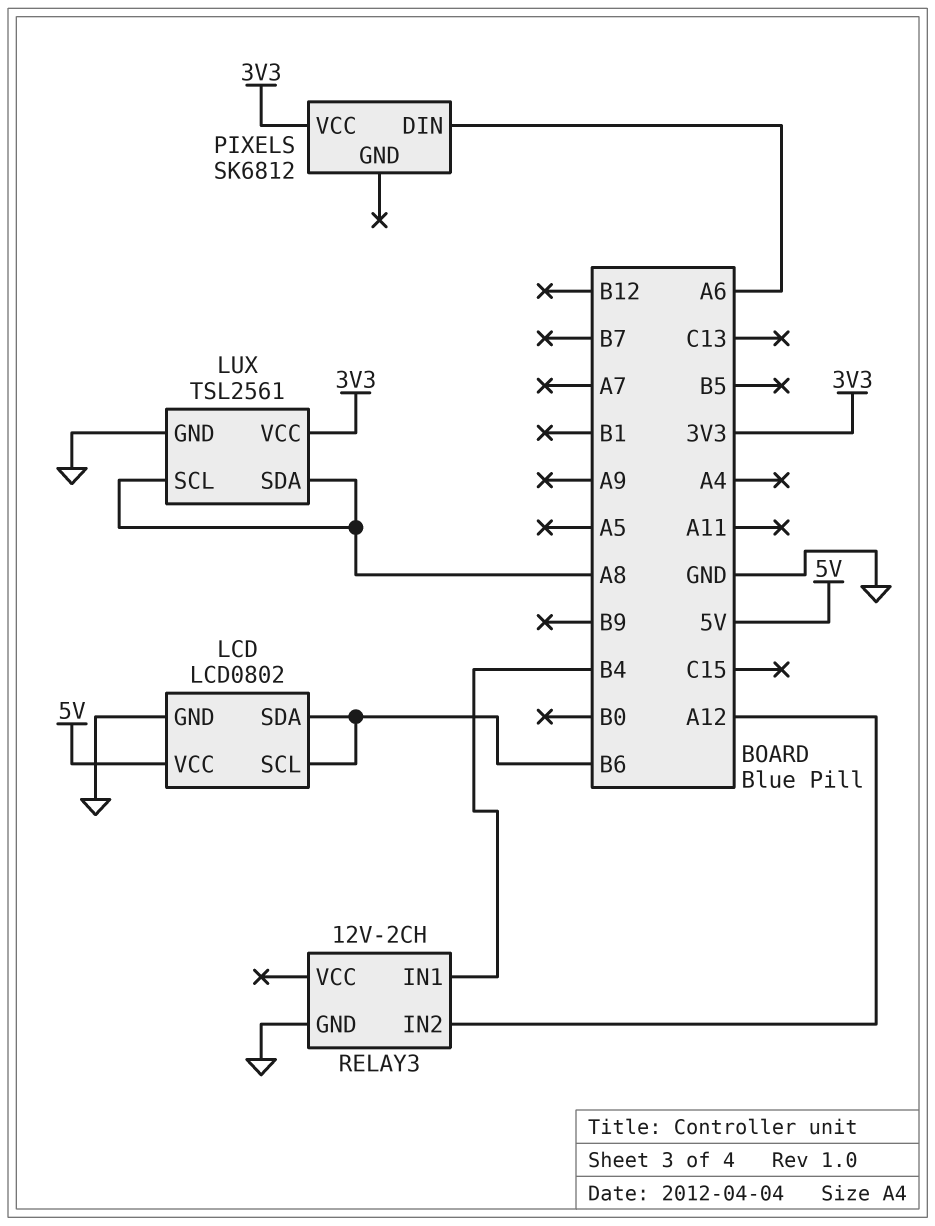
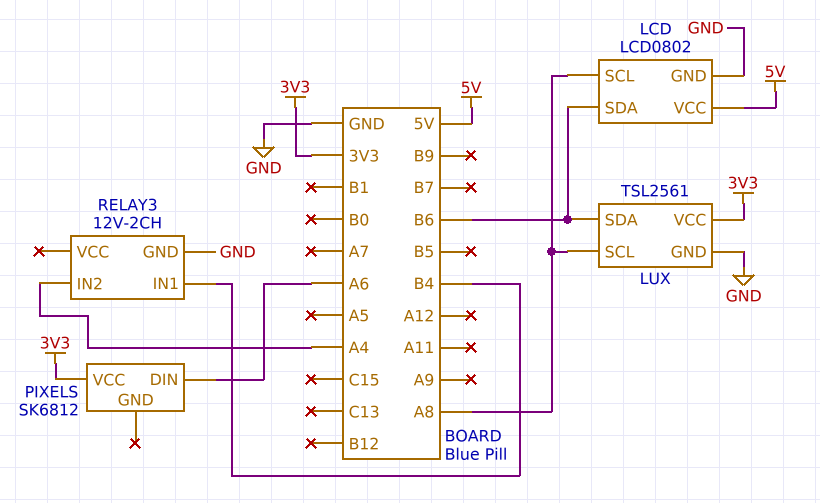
LCD pin SCL: B6 -> A8
LUX pin SDA: A8 -> B6
RELAY3 pin IN2: A12 -> A4

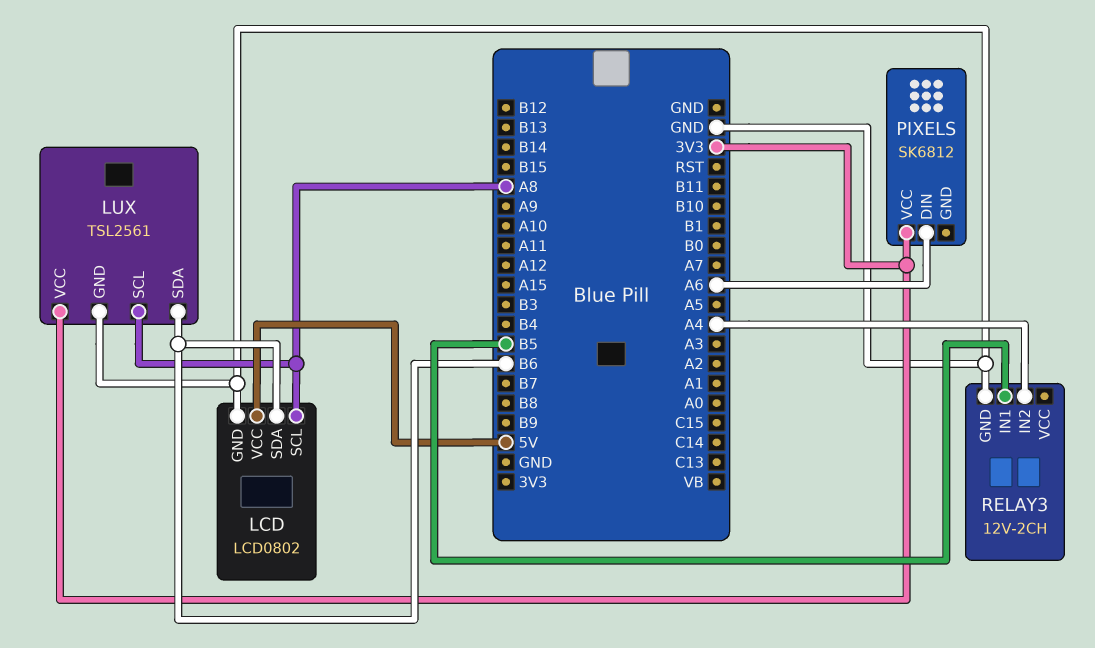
RELAY3 pin IN1: B4 -> B5

